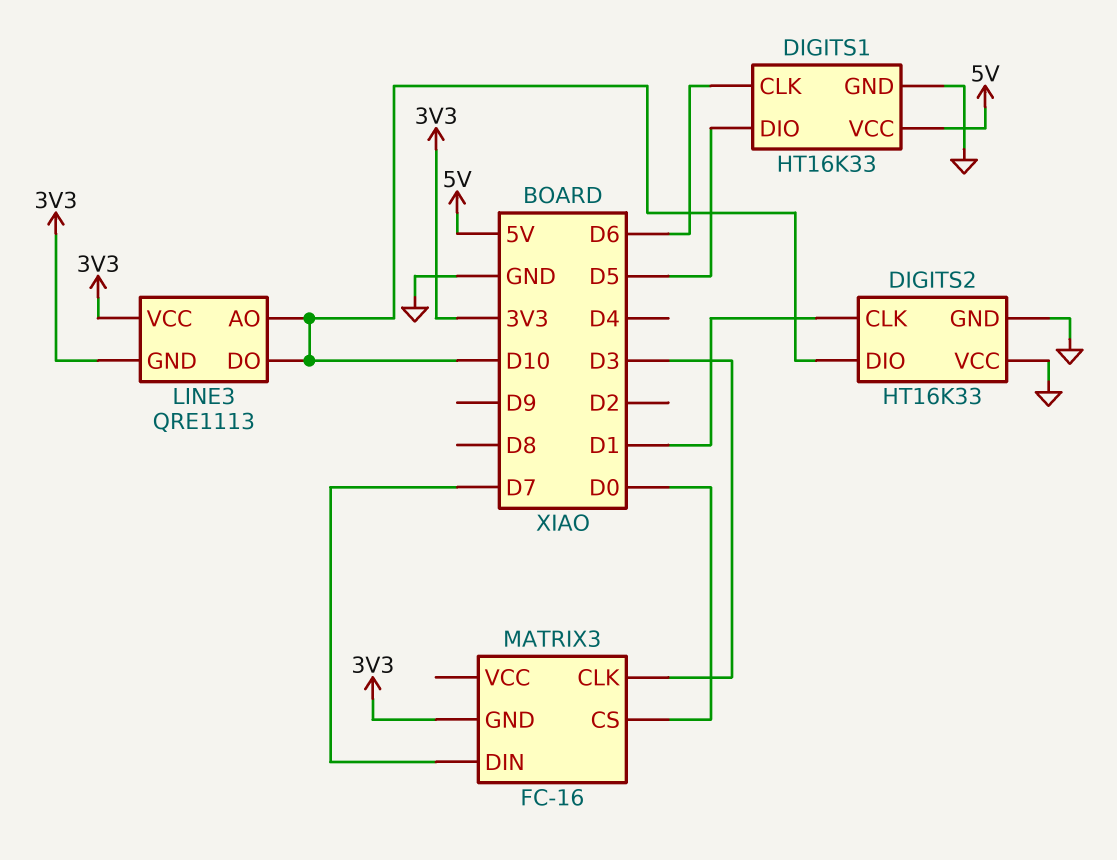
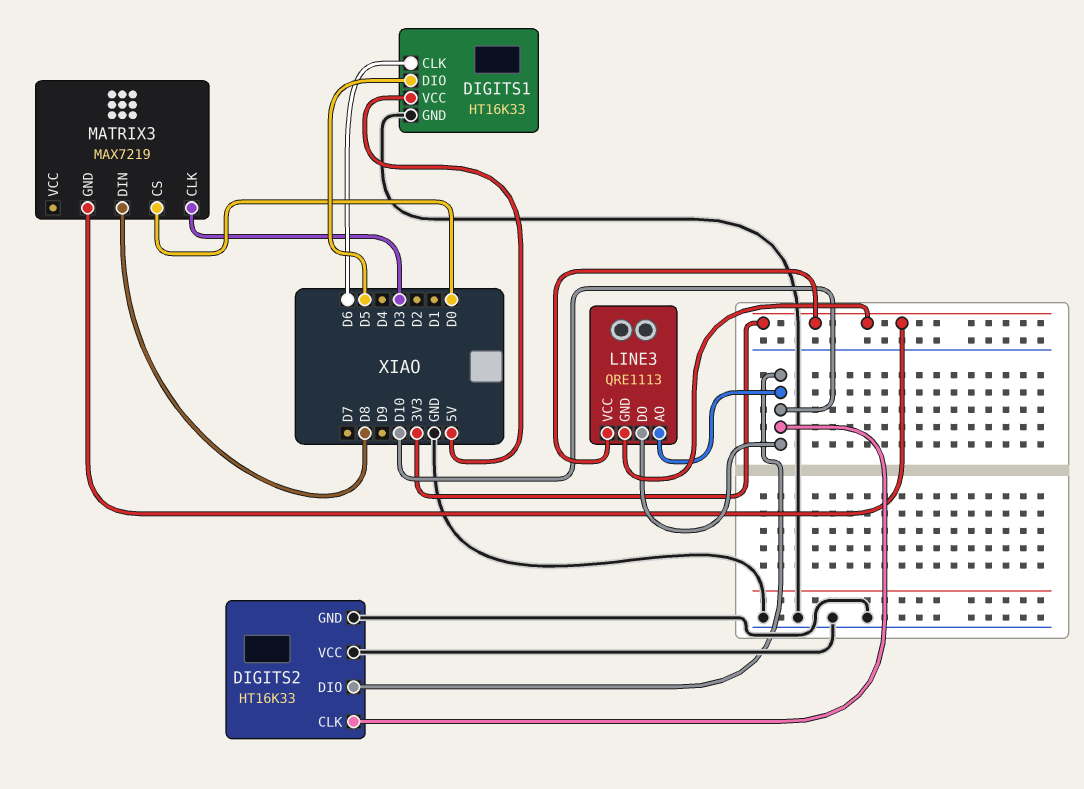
DIGITS2 pin CLK: D1 -> D10
MATRIX3: FC-16 -> MAX7219
MATRIX3 pin DIN: D7 -> D8

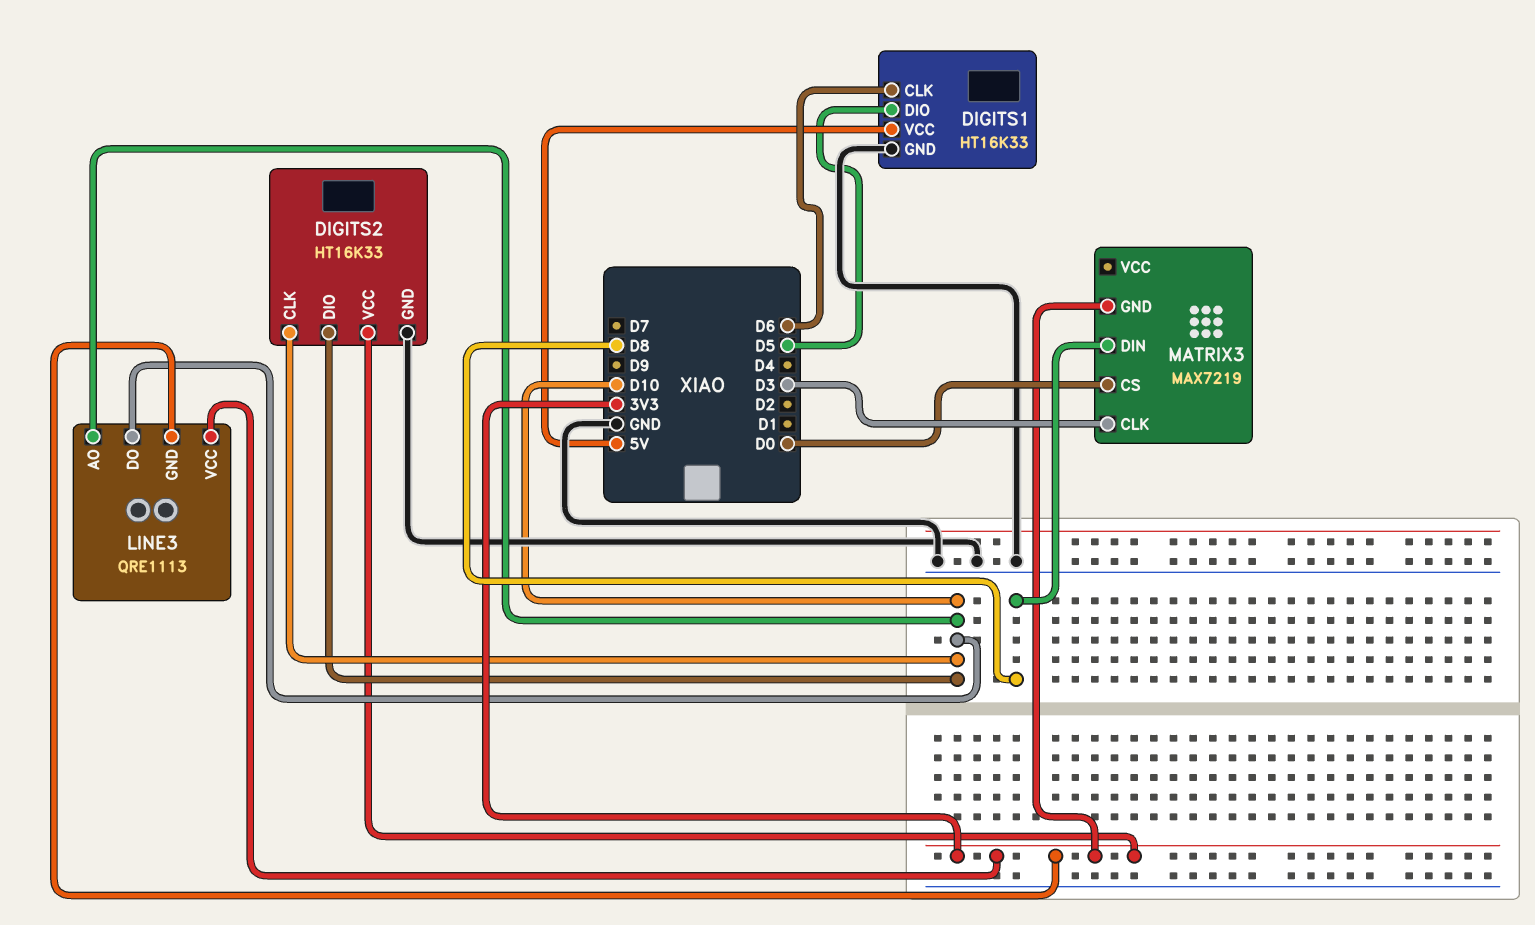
DIGITS2 pin VCC: GND -> 3V3

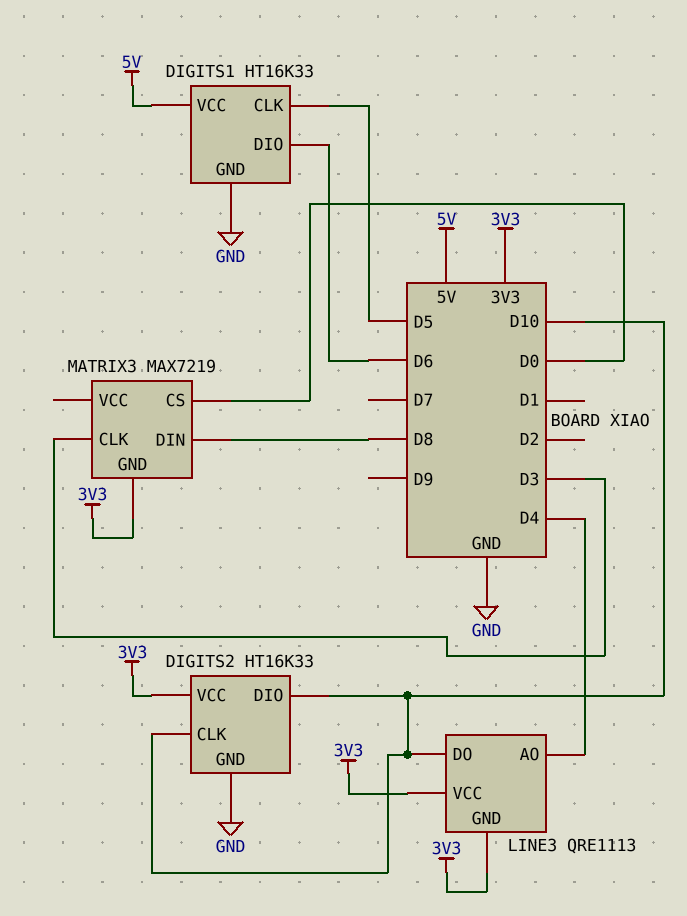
DIGITS1 pin CLK: D6 -> D5
DIGITS1 pin DIO: D5 -> D6
LINE3 pin AO: D10 -> D4

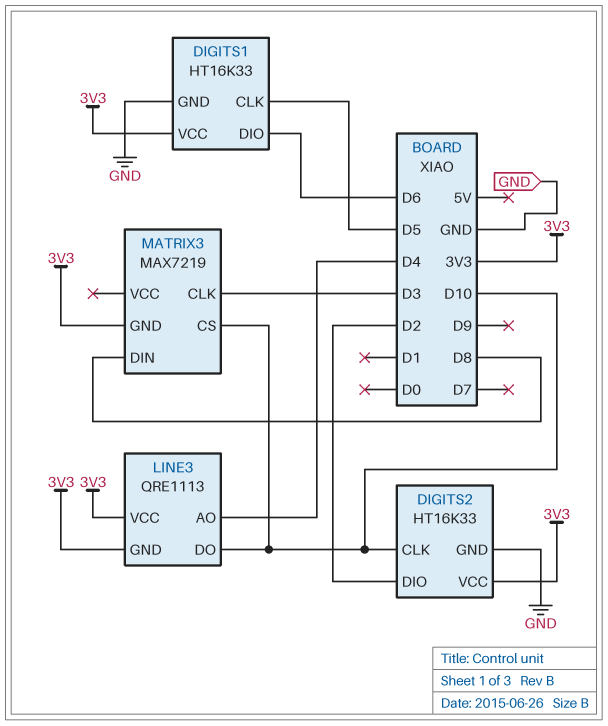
DIGITS1 pin VCC: 5V -> 3V3
DIGITS2 pin DIO: D10 -> D2
MATRIX3 pin CS: D0 -> D10

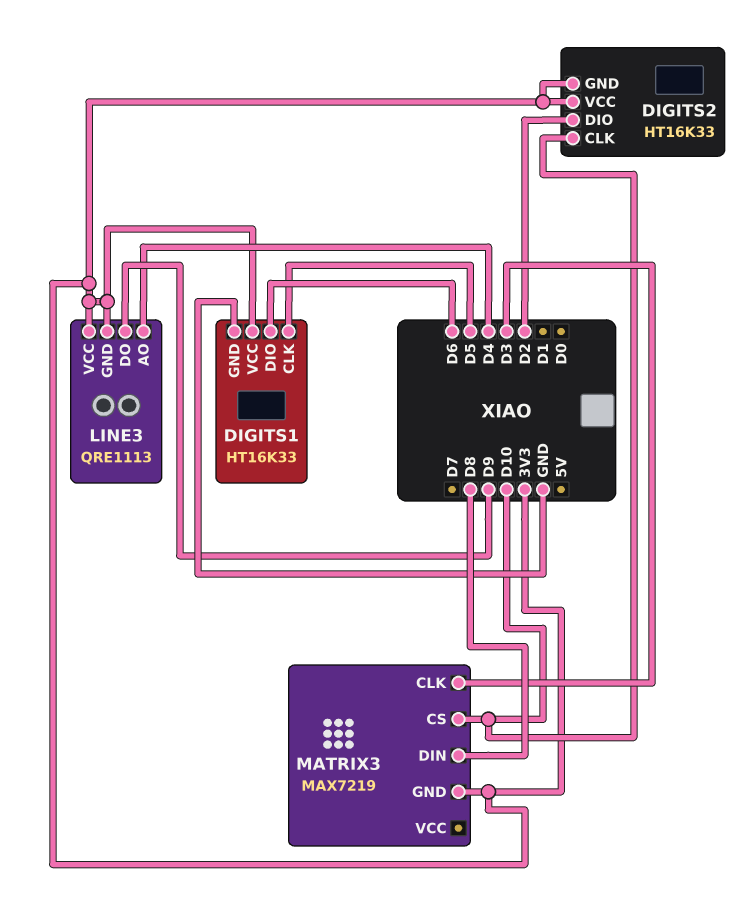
DIGITS2 pin GND: GND -> 3V3
LINE3 pin DO: D10 -> D9

